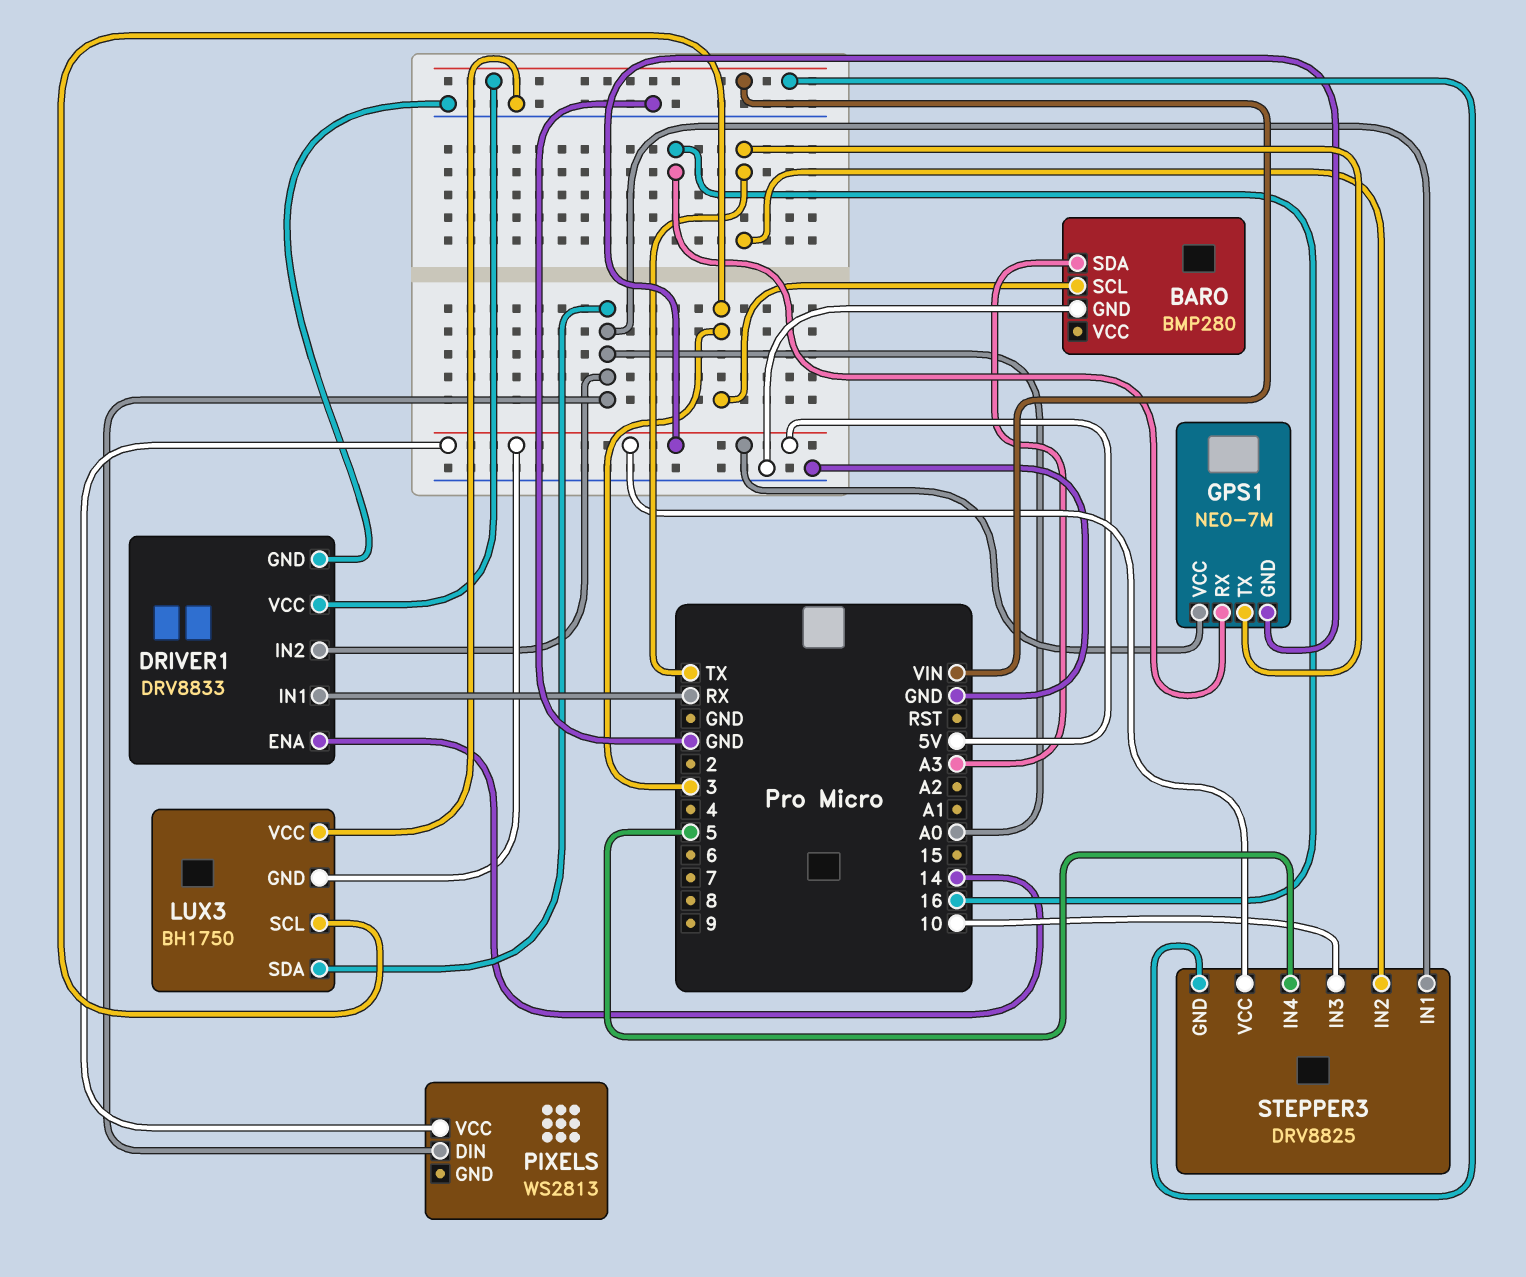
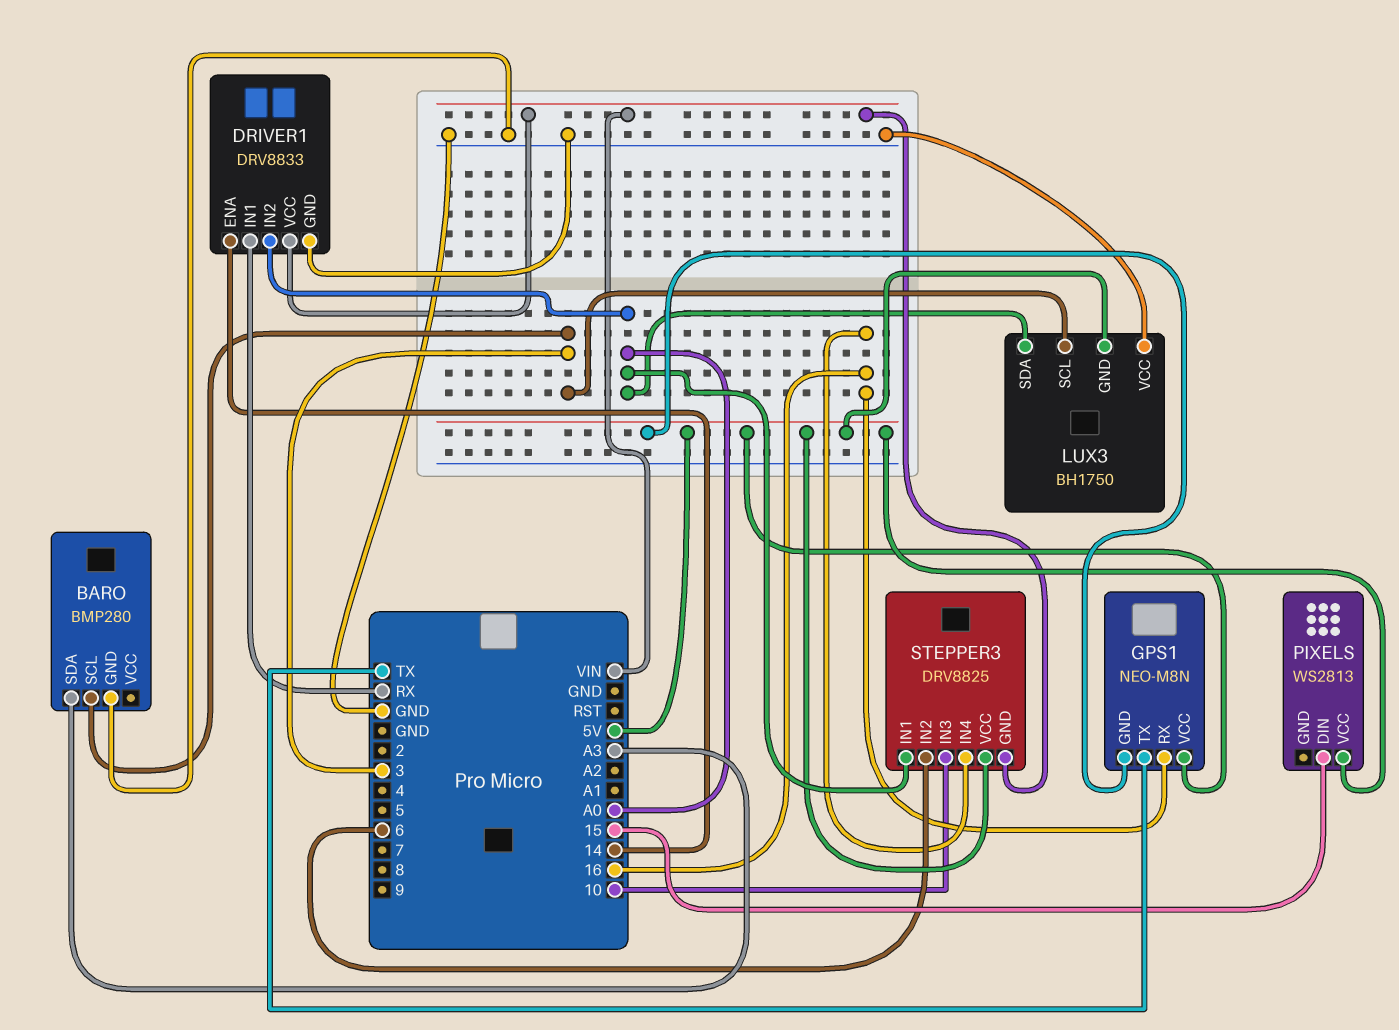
GPS1: NEO-7M -> NEO-M8N
PIXELS pin DIN: A0 -> 15
STEPPER3 pin IN2: TX -> 6
STEPPER3 pin IN4: 5 -> 16

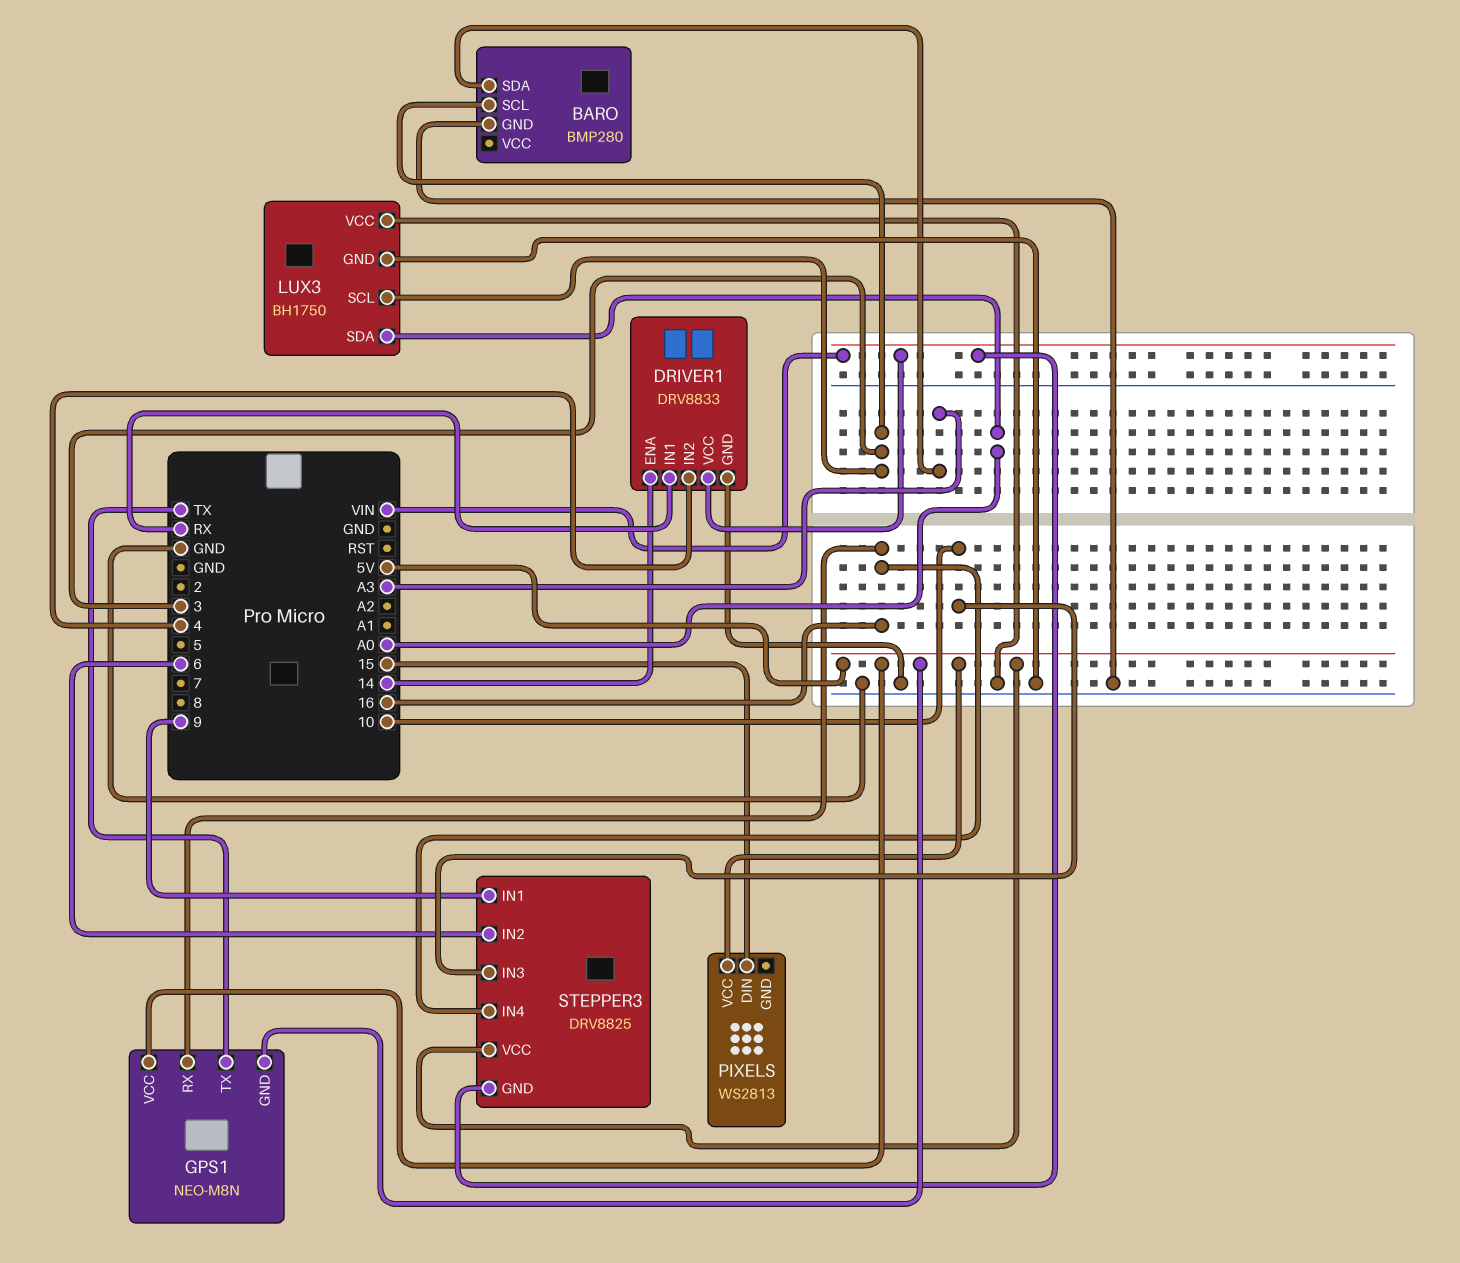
DRIVER1 pin IN2: A0 -> 4
LUX3 pin GND: 5V -> GND
STEPPER3 pin IN1: A0 -> 9

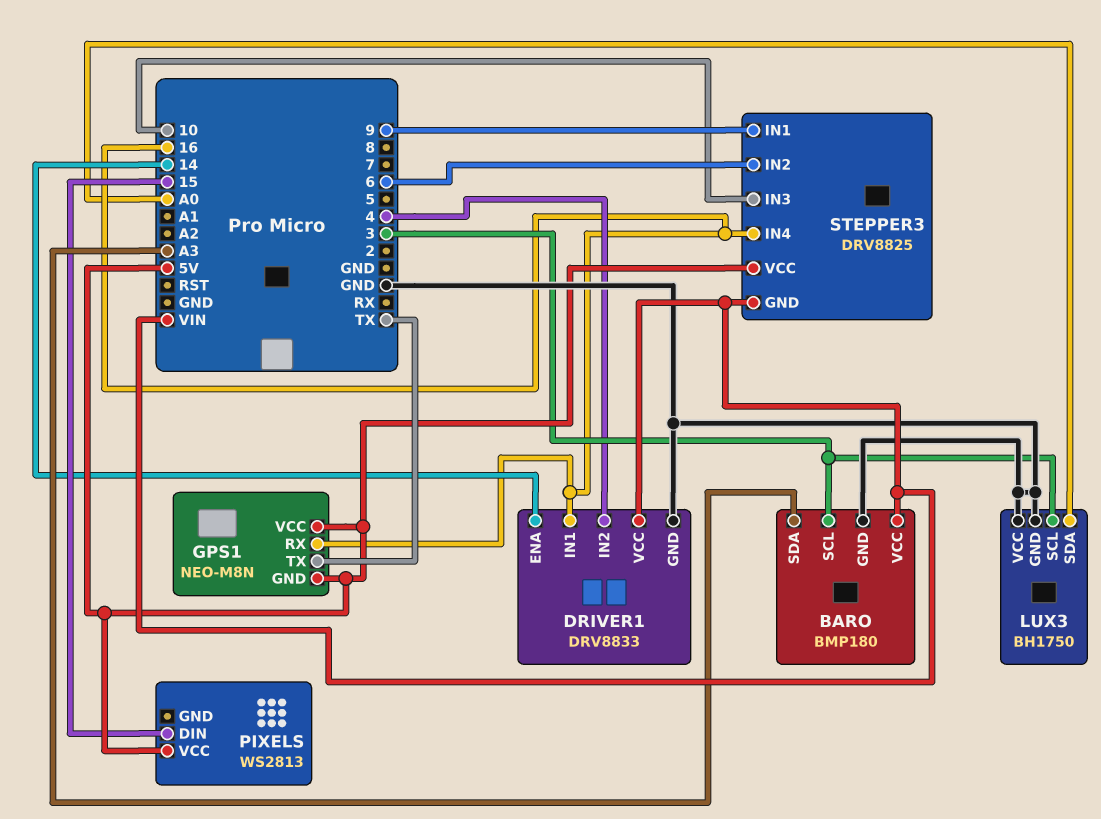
BARO: BMP280 -> BMP180
BARO pin VCC: none -> VIN
DRIVER1 pin IN1: RX -> 16

